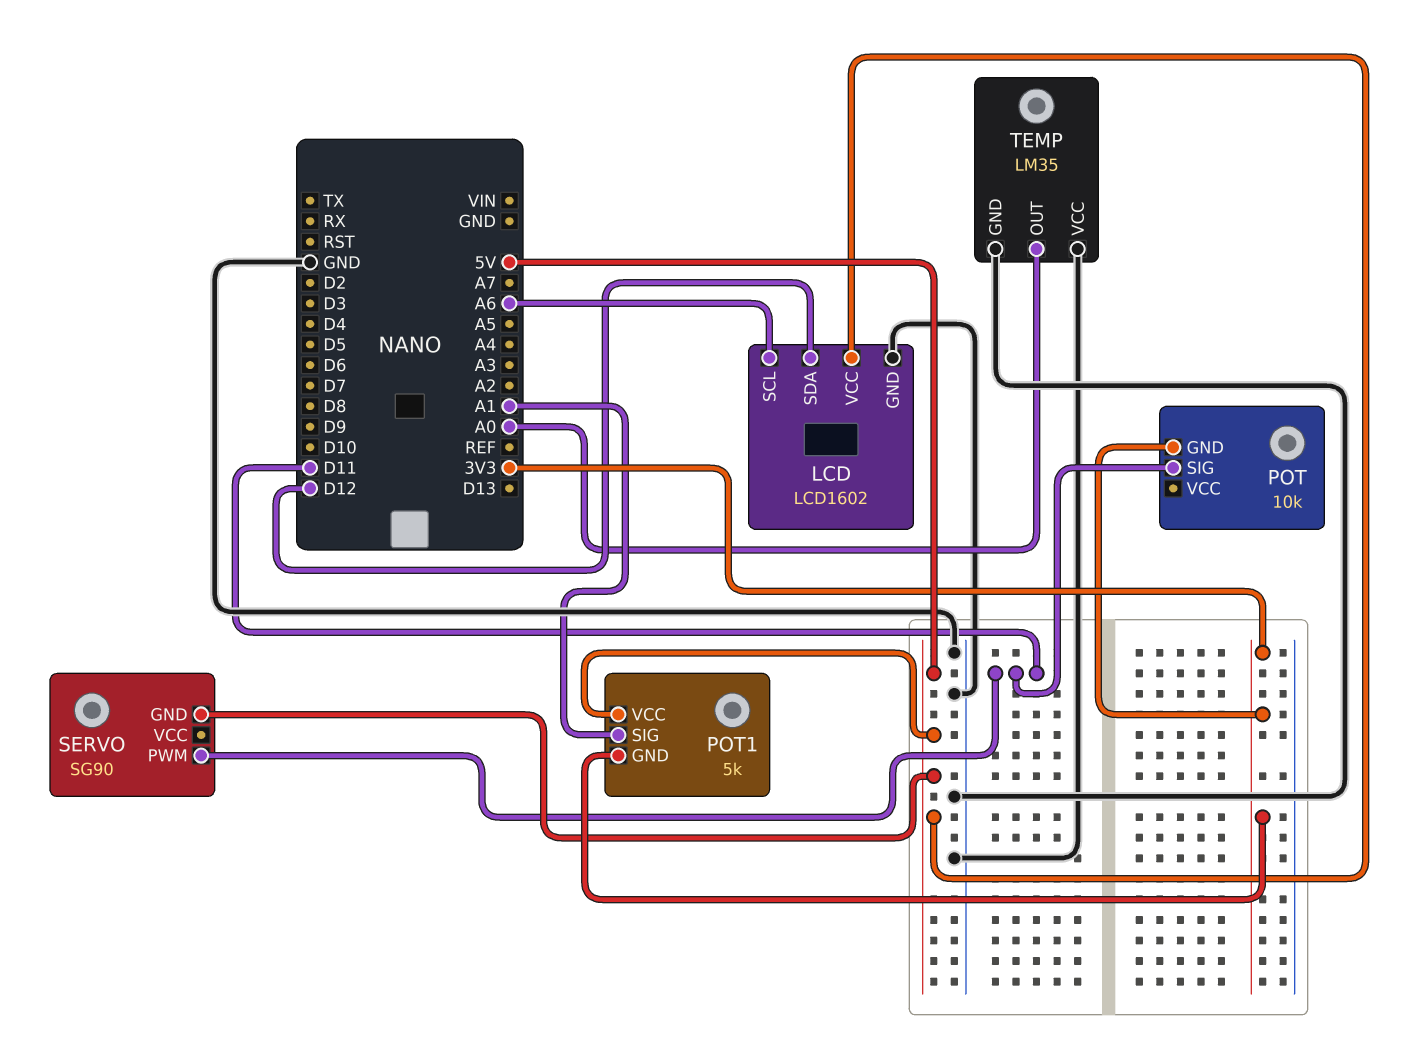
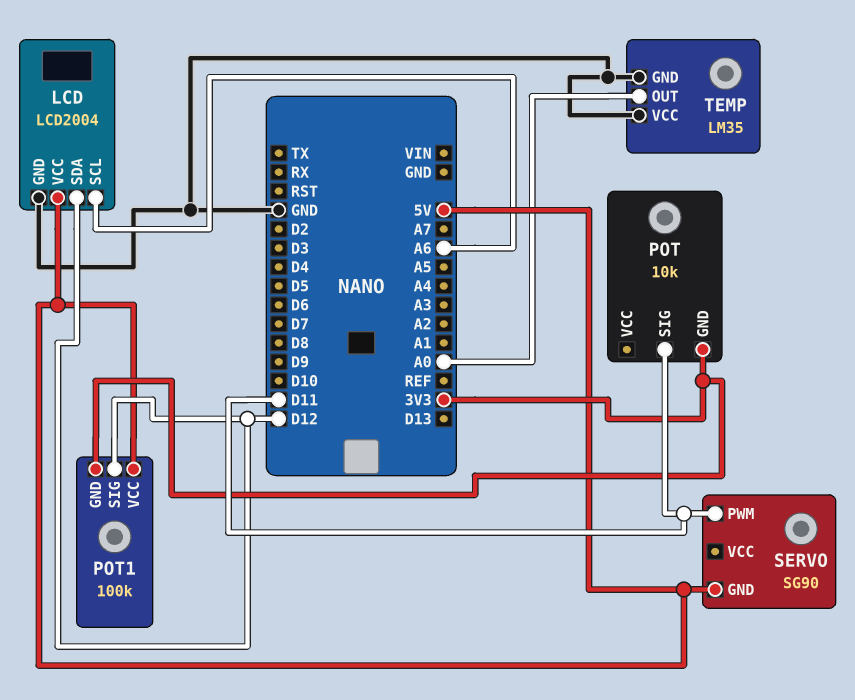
LCD: LCD1602 -> LCD2004
POT1: 5k -> 100k
POT1 pin SIG: A1 -> D12

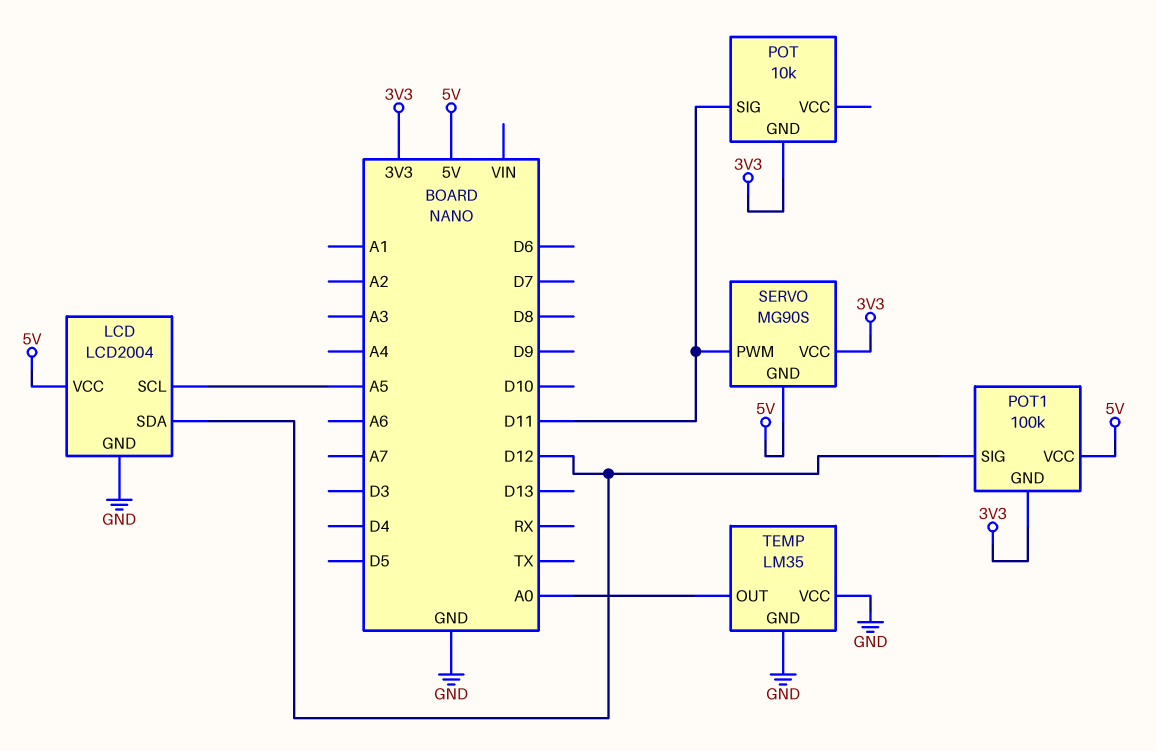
LCD pin SCL: A6 -> A5
SERVO: SG90 -> MG90S
SERVO pin VCC: none -> 3V3

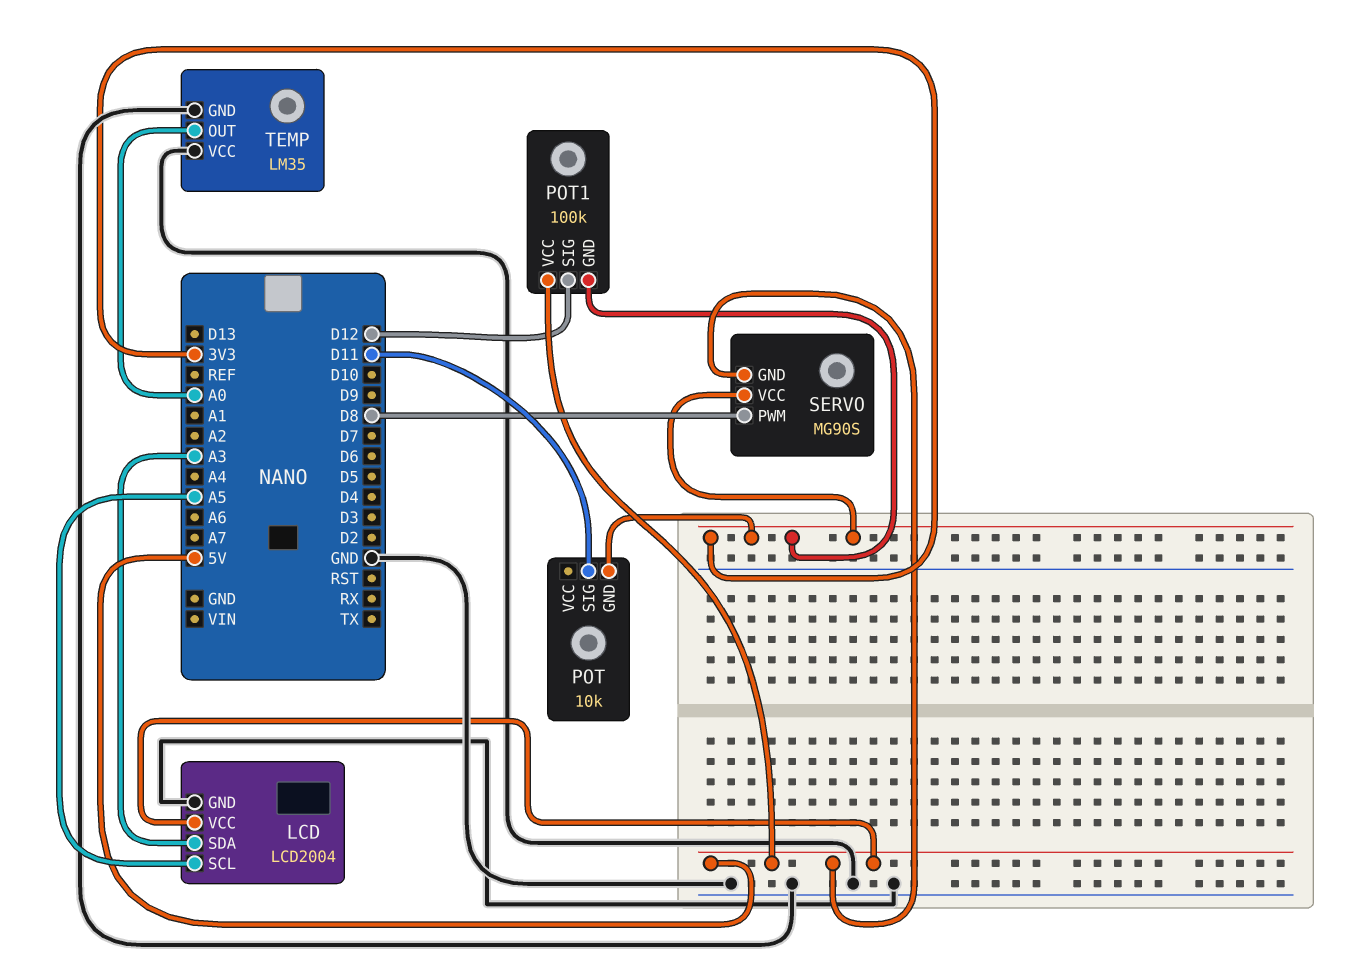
LCD pin SDA: D12 -> A3
SERVO pin PWM: D11 -> D8

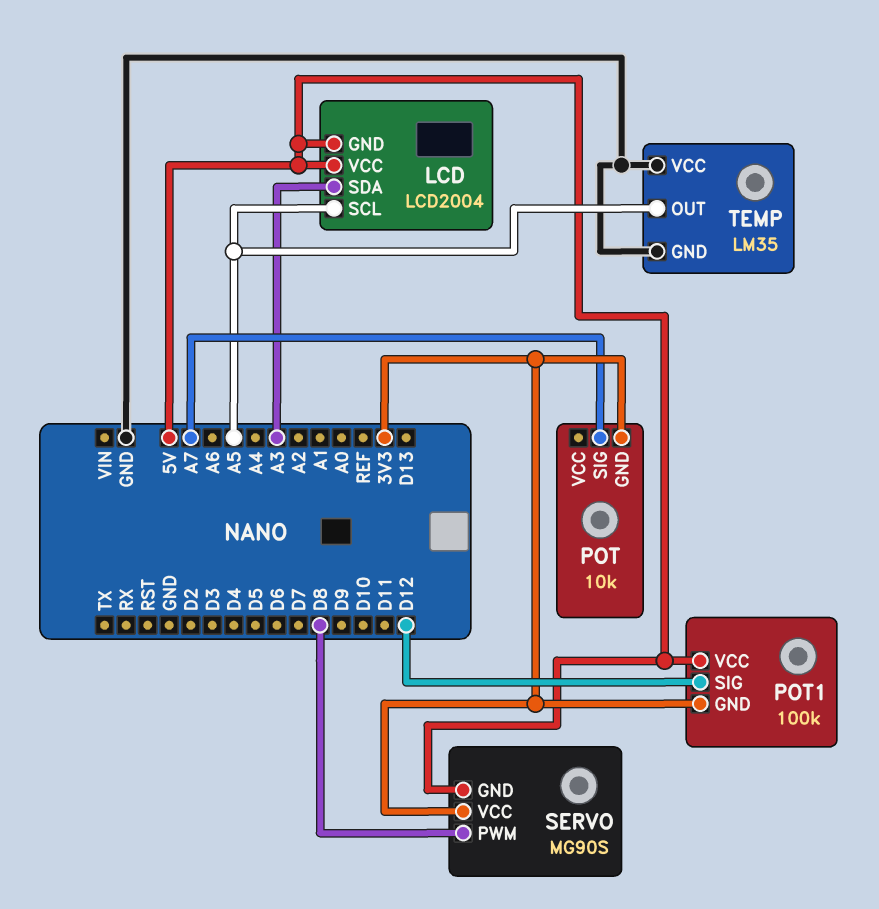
LCD pin GND: GND -> 5V
POT pin SIG: D11 -> A7
TEMP pin OUT: A0 -> A5

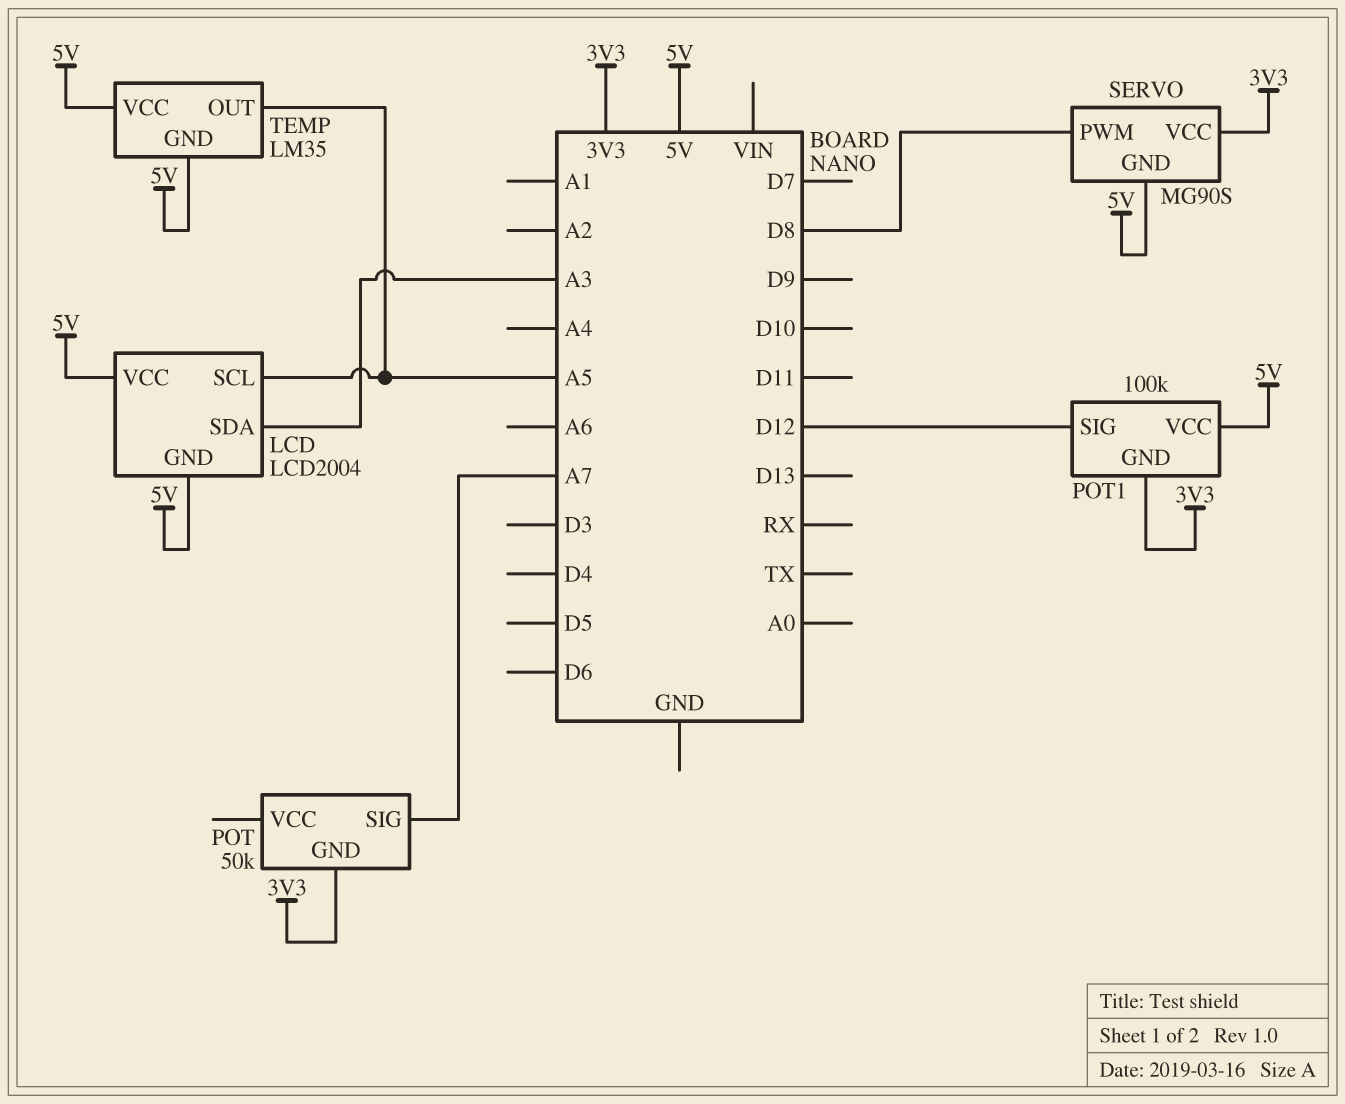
POT: 10k -> 50k
TEMP pin GND: GND -> 5V
TEMP pin VCC: GND -> 5V

